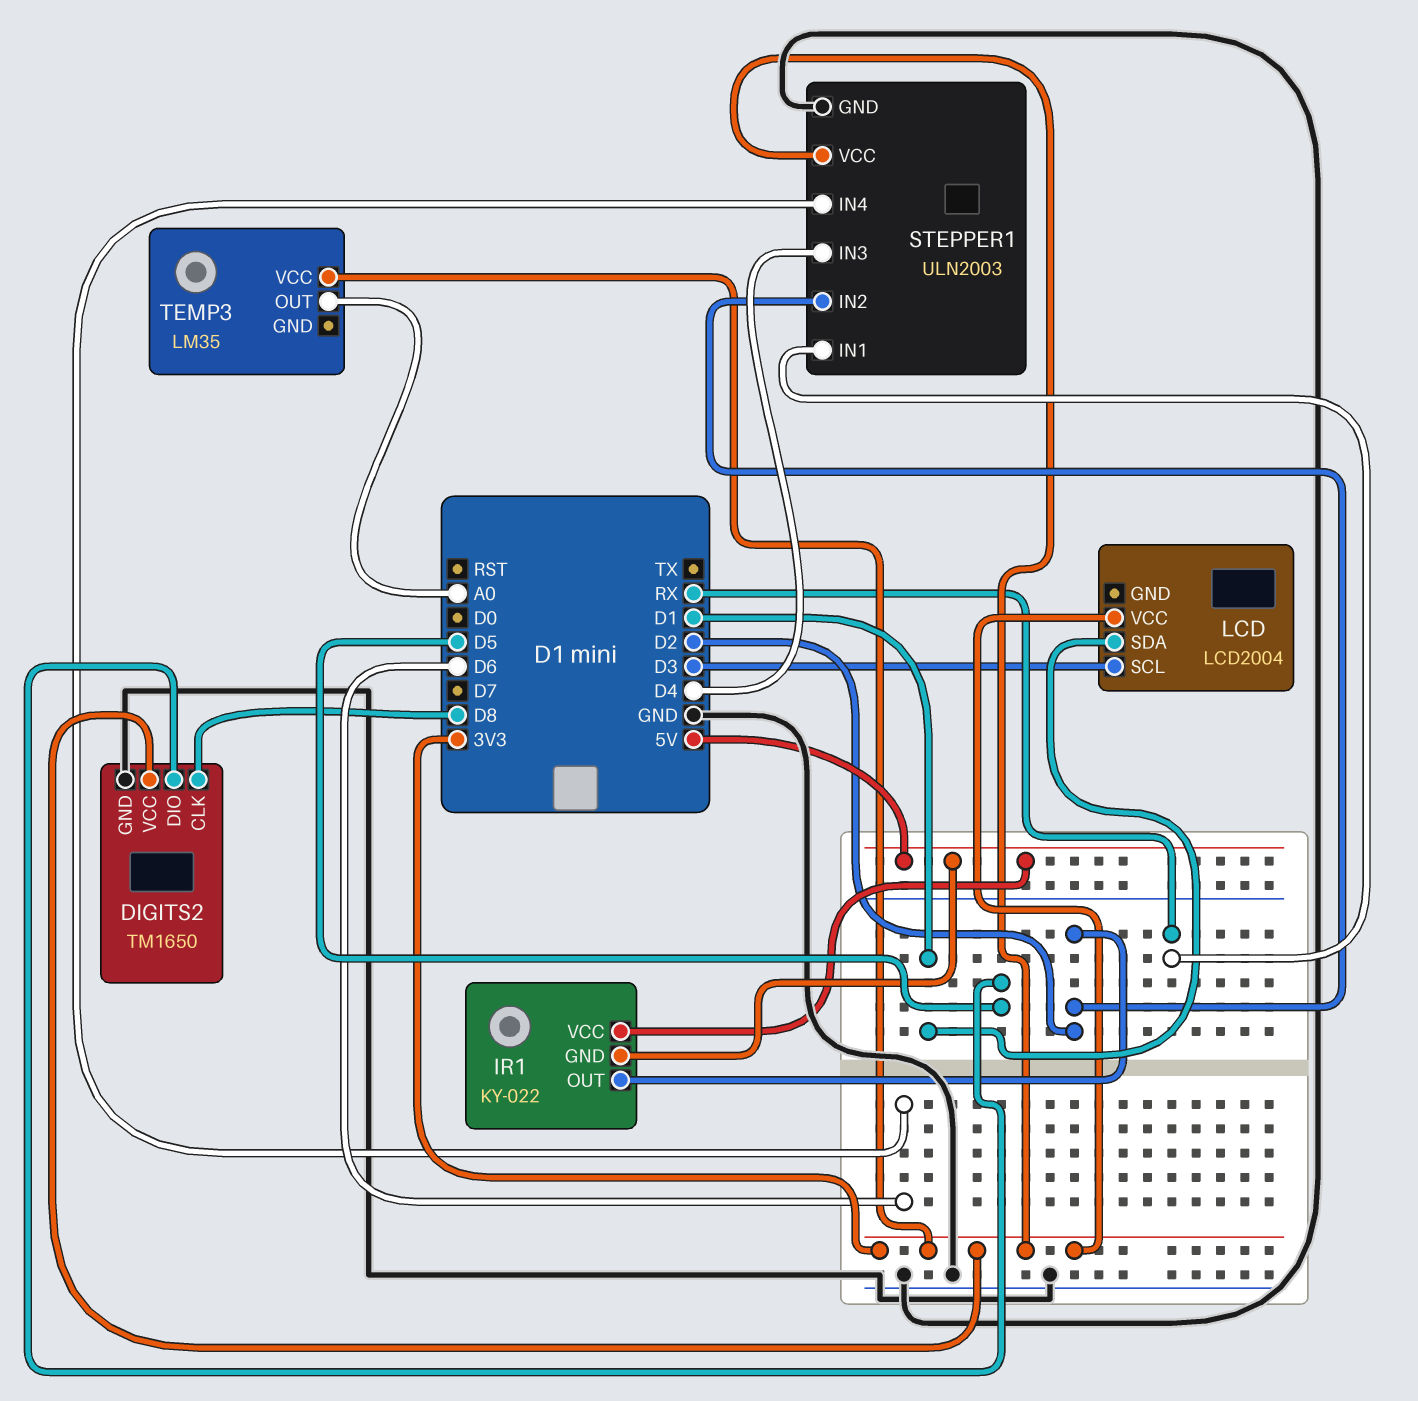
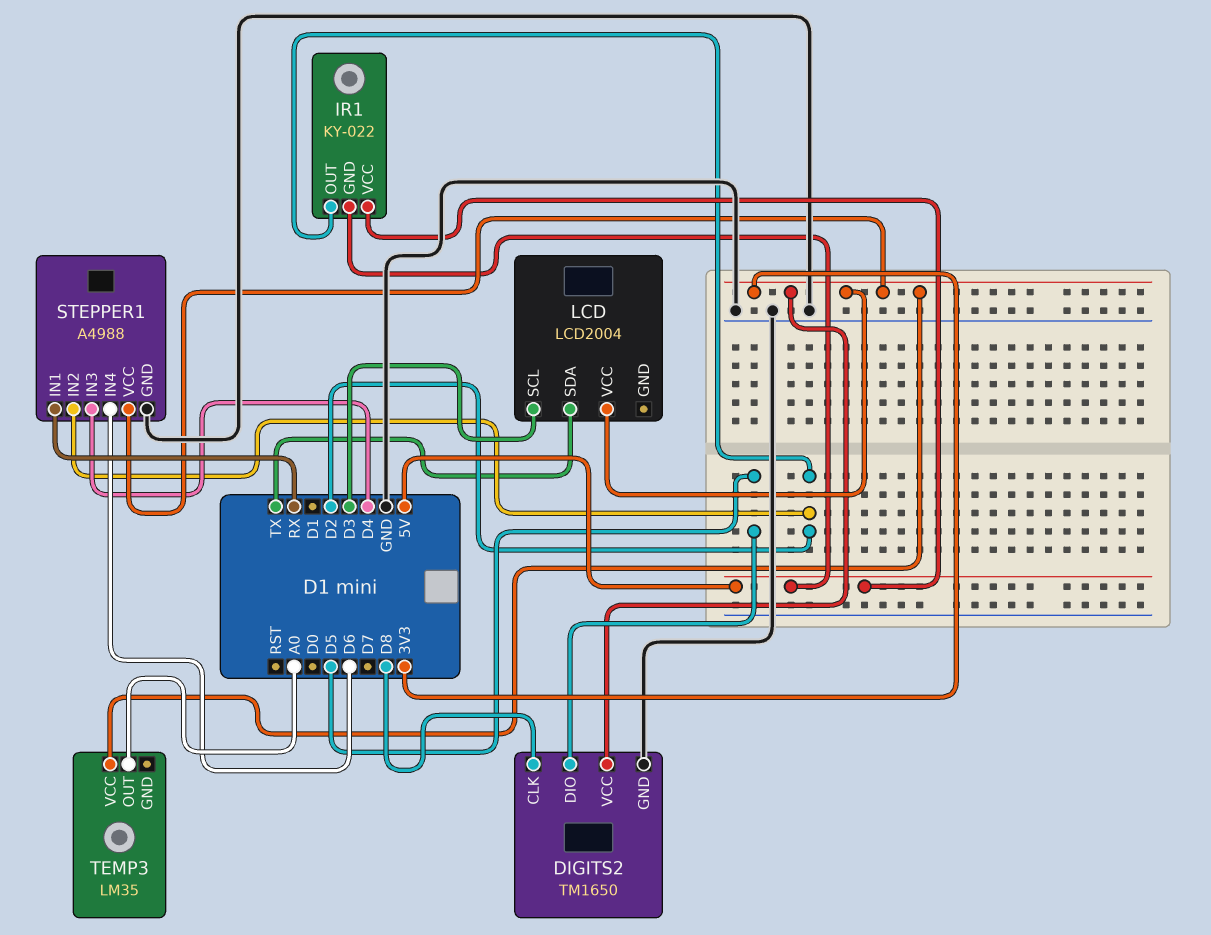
LCD pin SDA: D1 -> TX
STEPPER1: ULN2003 -> A4988

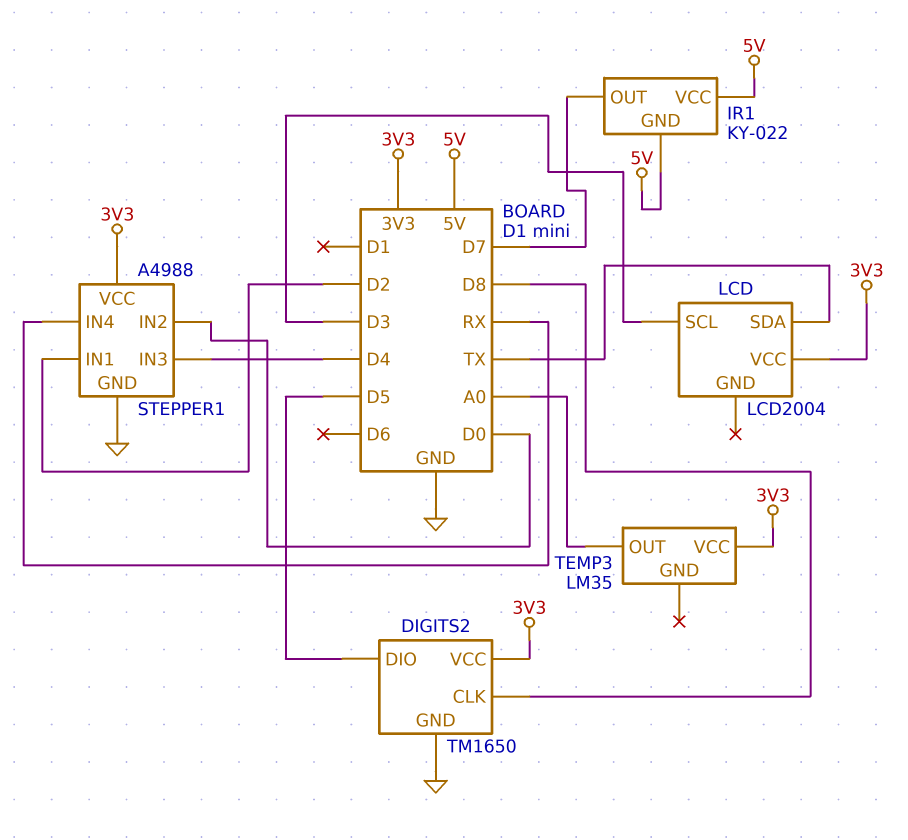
IR1 pin OUT: D2 -> D7
STEPPER1 pin IN1: RX -> D2
STEPPER1 pin IN2: D2 -> D0
STEPPER1 pin IN4: D6 -> RX

